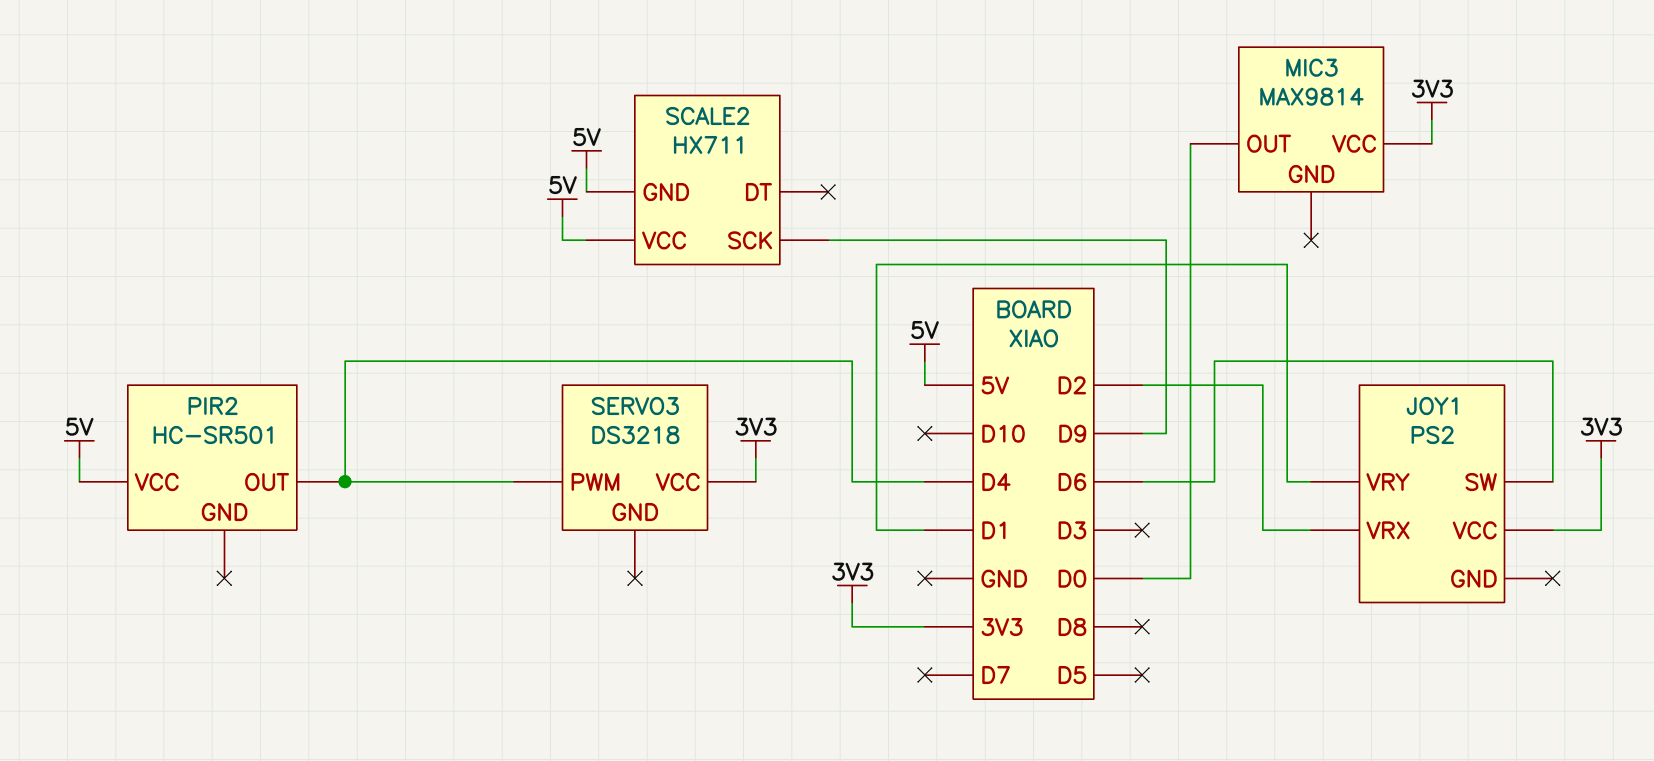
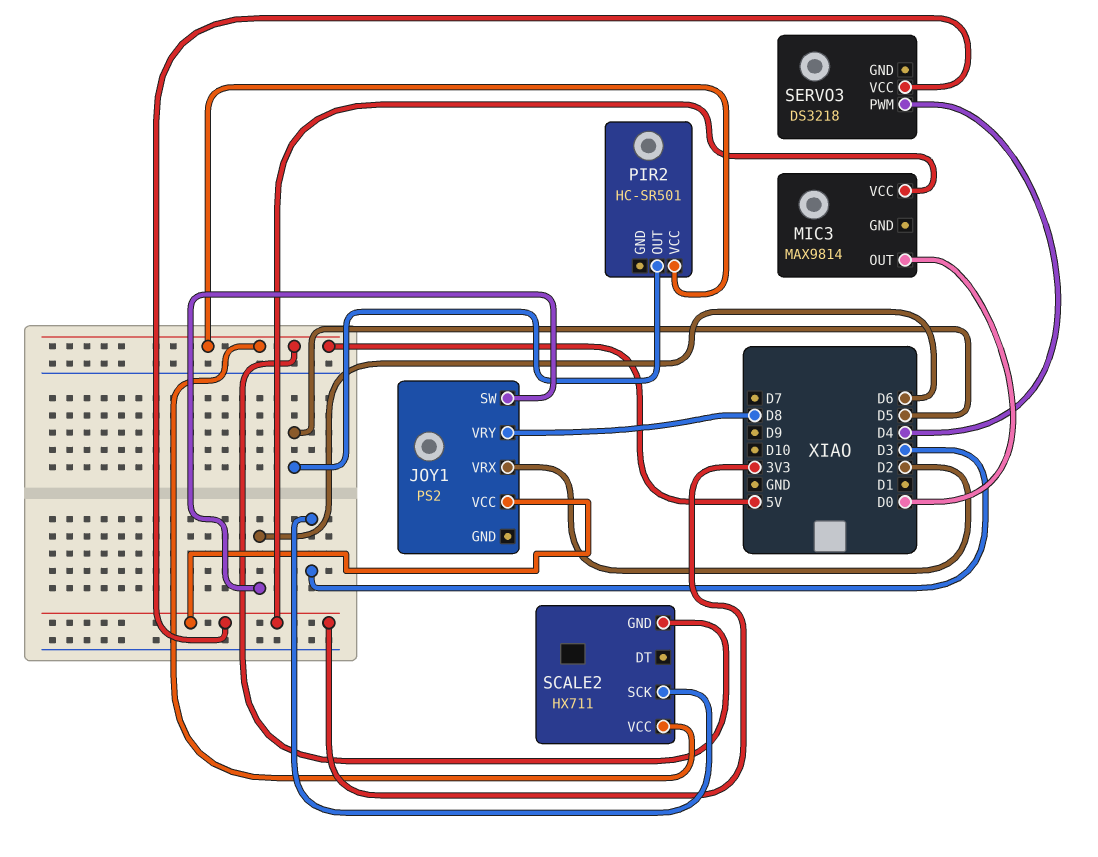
JOY1 pin VRY: D1 -> D8
PIR2 pin OUT: D4 -> D5
SCALE2 pin SCK: D9 -> D3

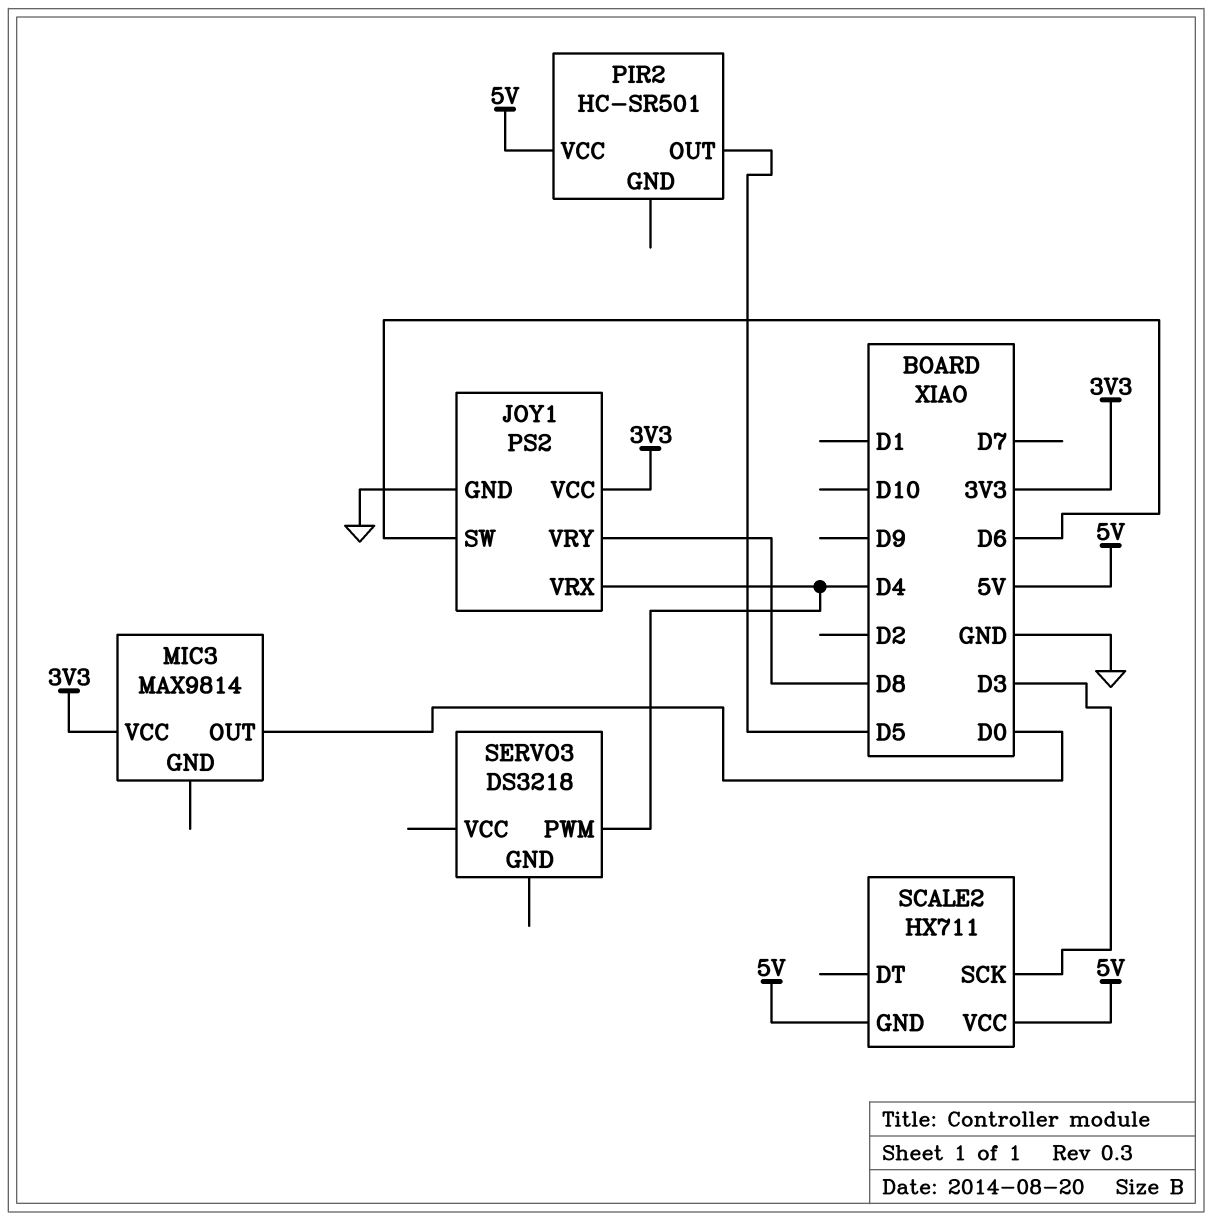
JOY1 pin GND: none -> GND
JOY1 pin VRX: D2 -> D4
SERVO3 pin VCC: 3V3 -> none

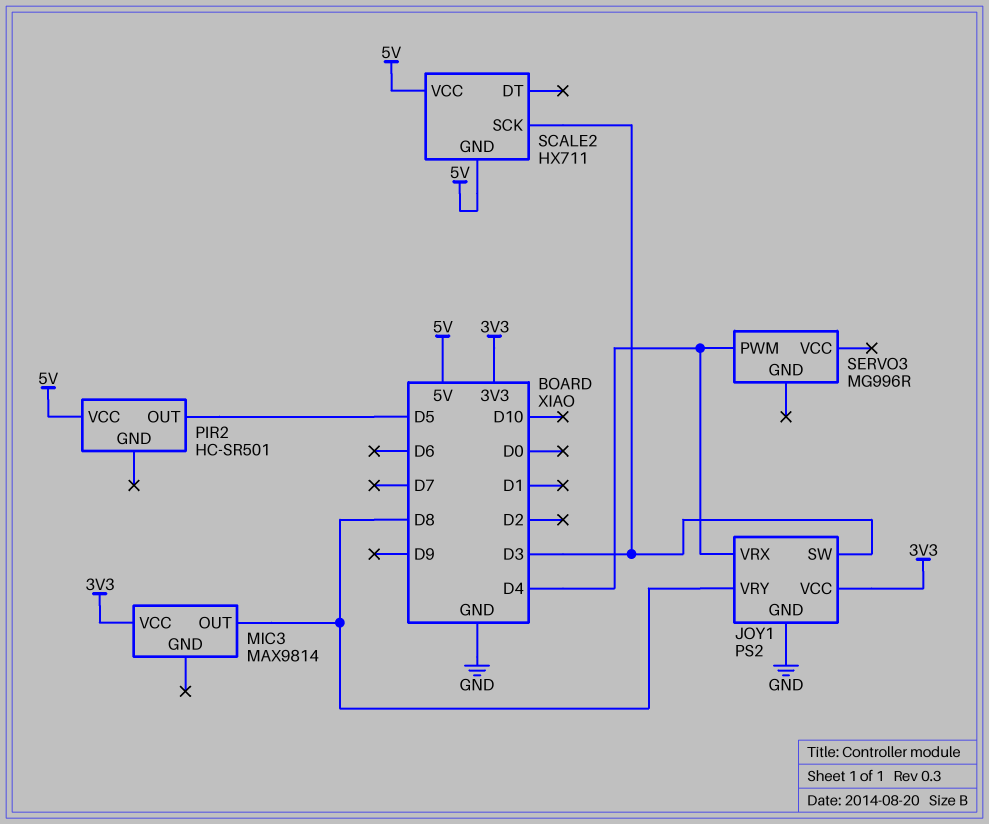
JOY1 pin SW: D6 -> D3
MIC3 pin OUT: D0 -> D8
SERVO3: DS3218 -> MG996R

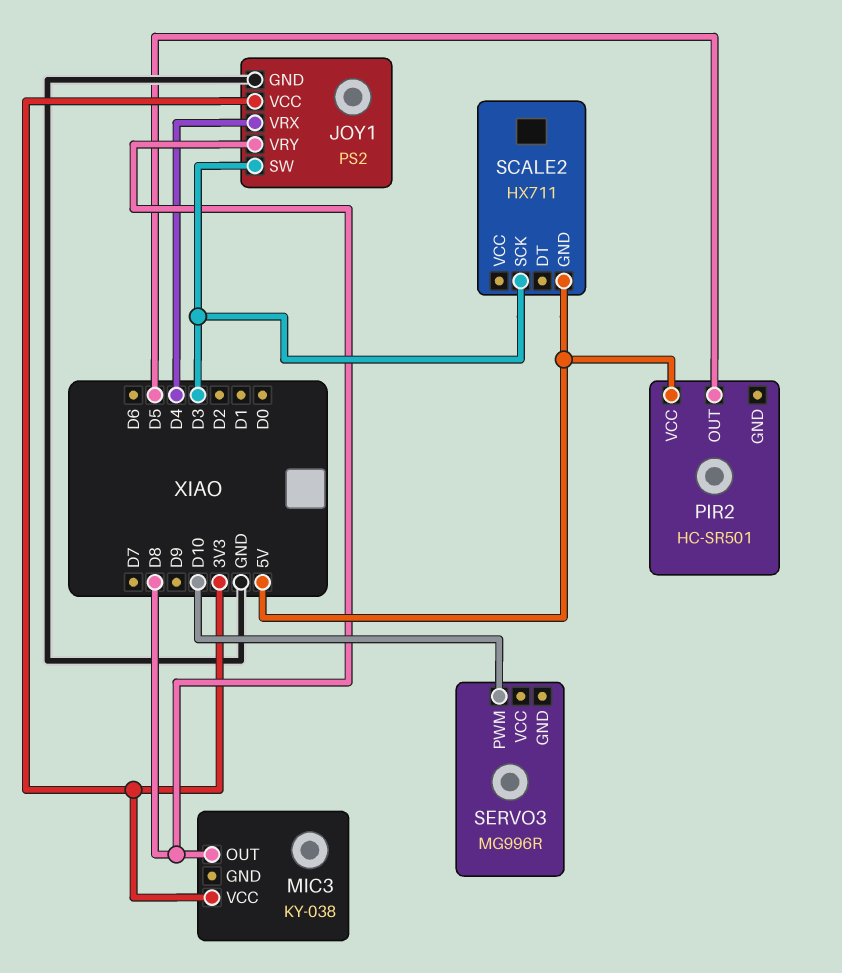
MIC3: MAX9814 -> KY-038
SCALE2 pin VCC: 5V -> none
SERVO3 pin PWM: D4 -> D10

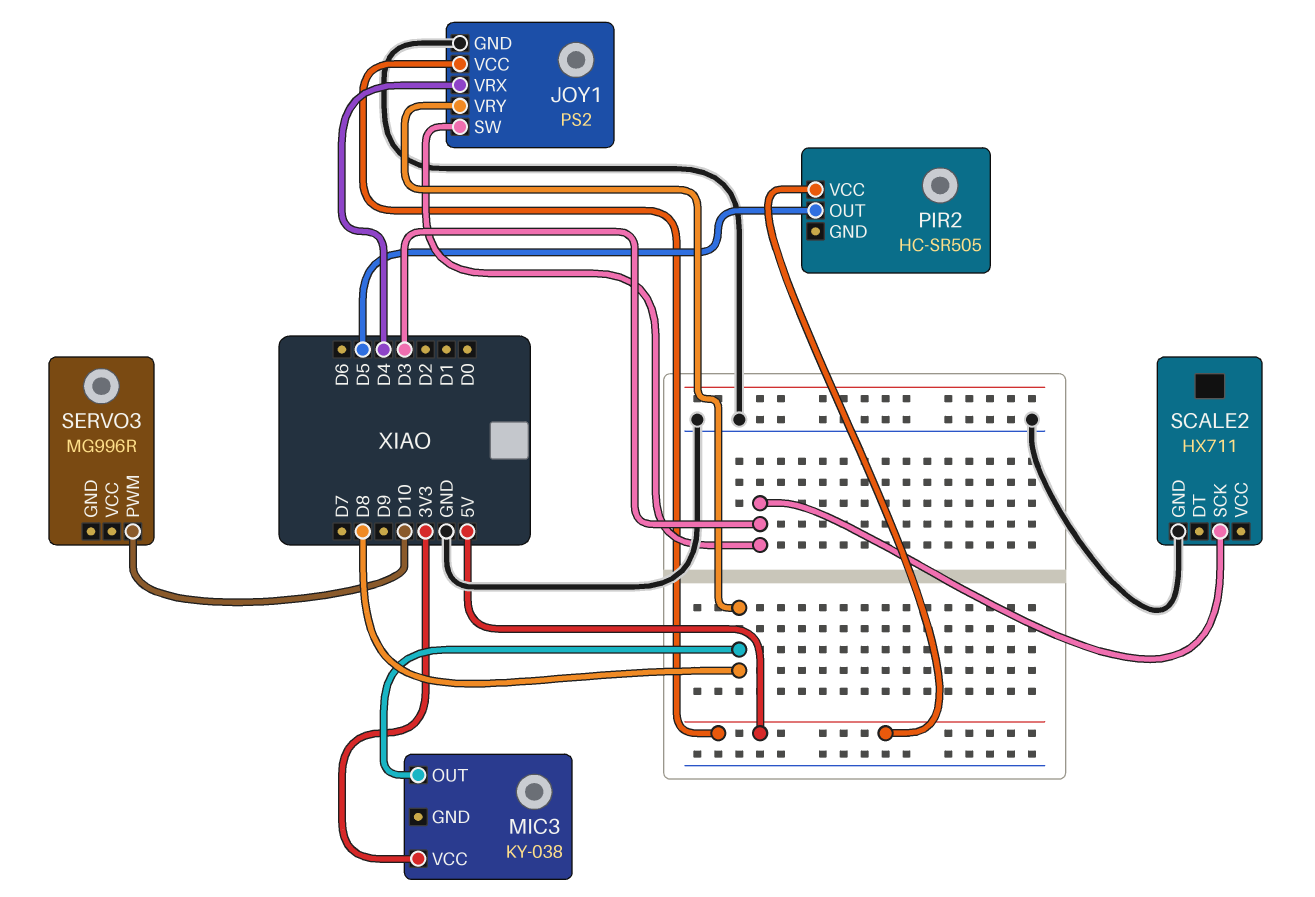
JOY1 pin VCC: 3V3 -> 5V
PIR2: HC-SR501 -> HC-SR505
SCALE2 pin GND: 5V -> GND

